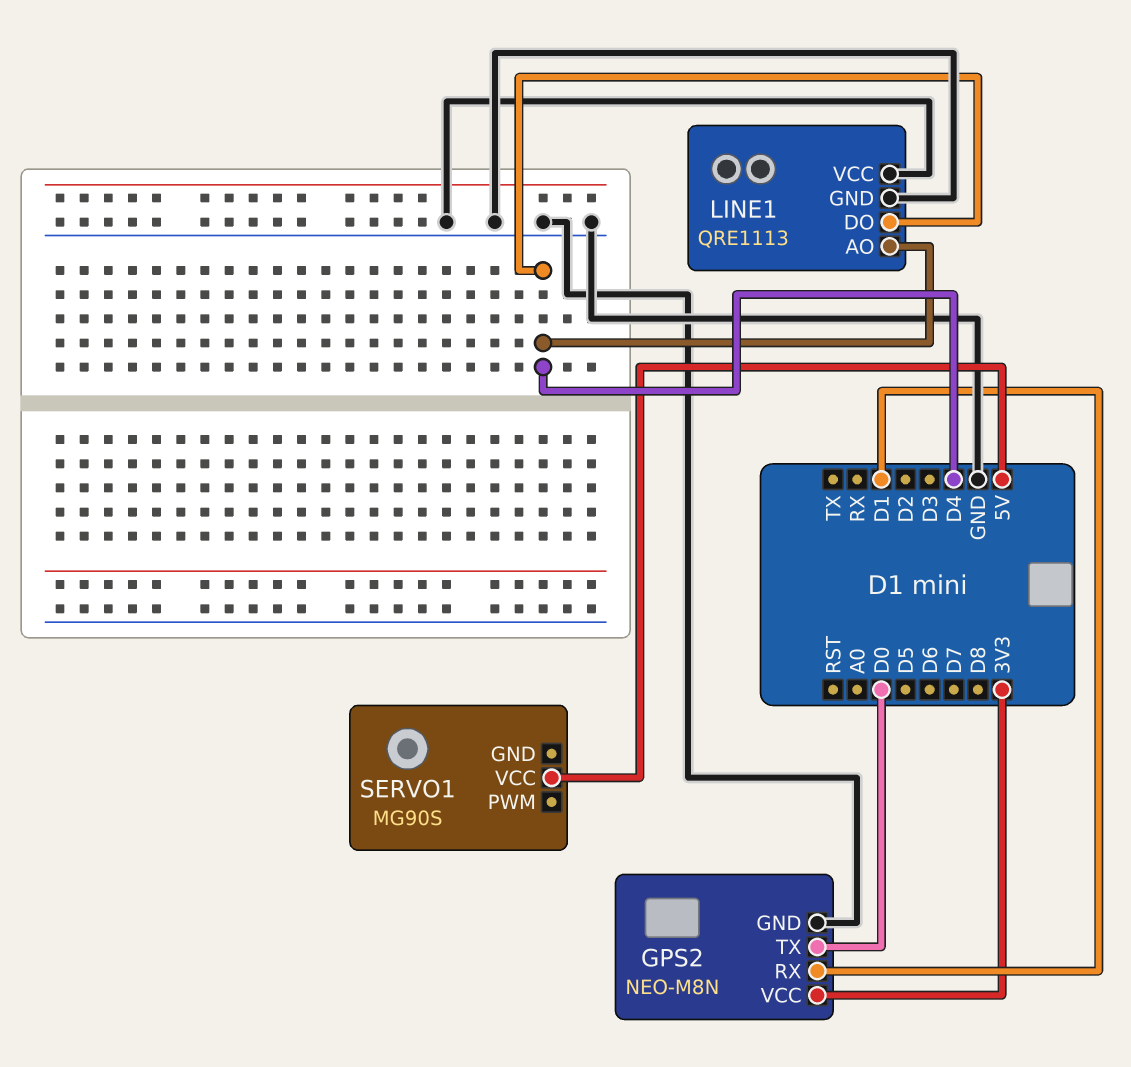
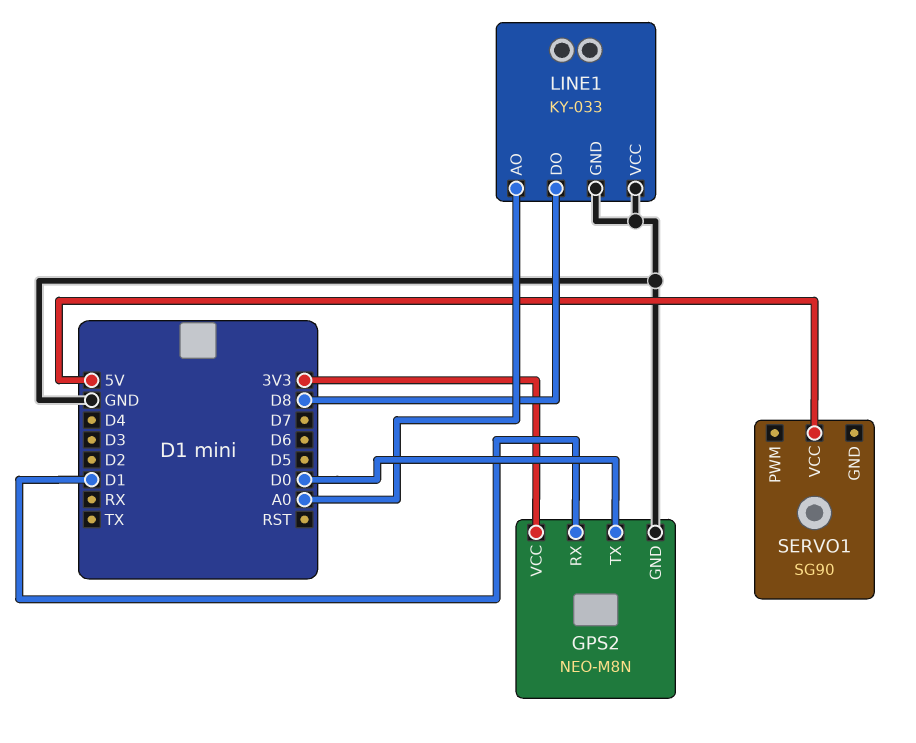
LINE1: QRE1113 -> KY-033
LINE1 pin AO: D4 -> A0
LINE1 pin DO: D4 -> D8
SERVO1: MG90S -> SG90

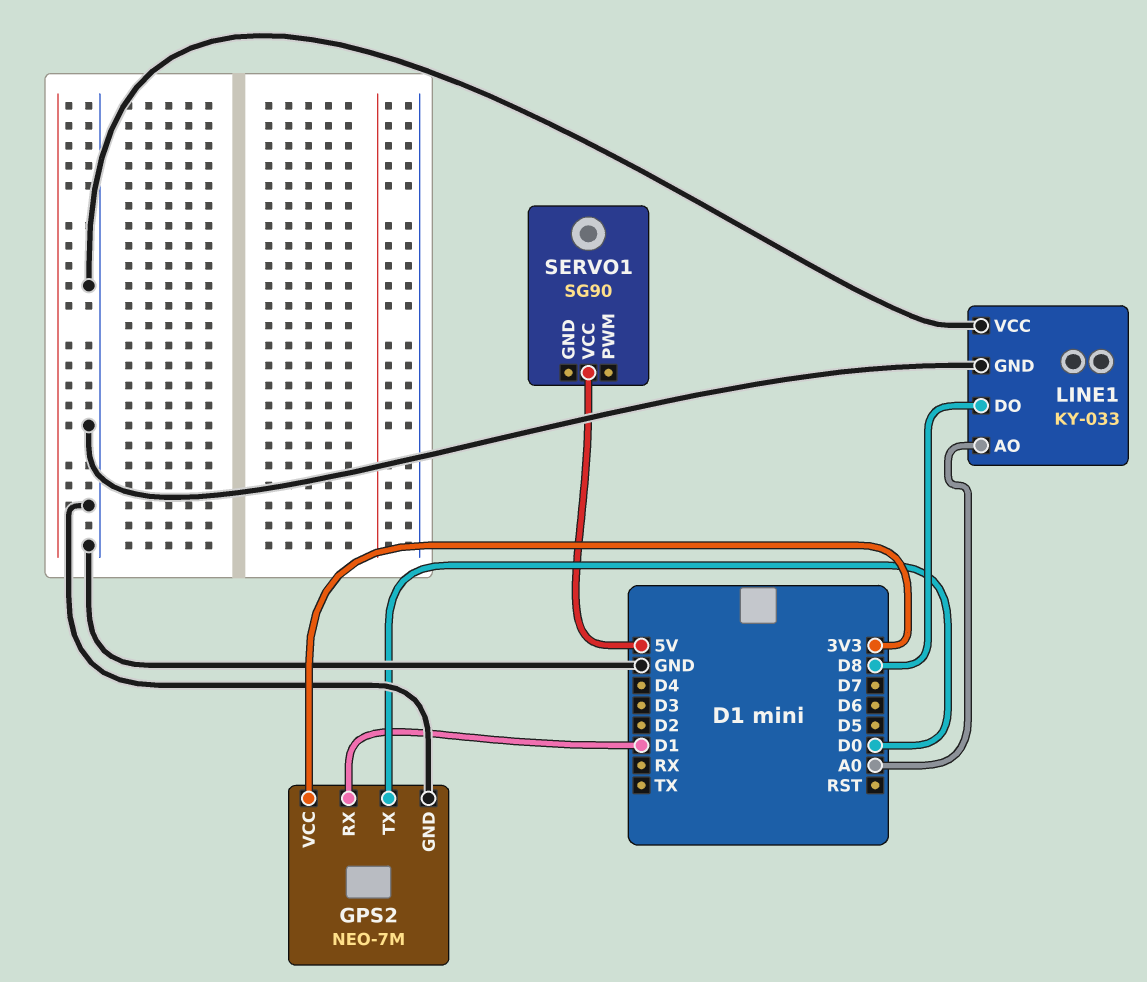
GPS2: NEO-M8N -> NEO-7M

